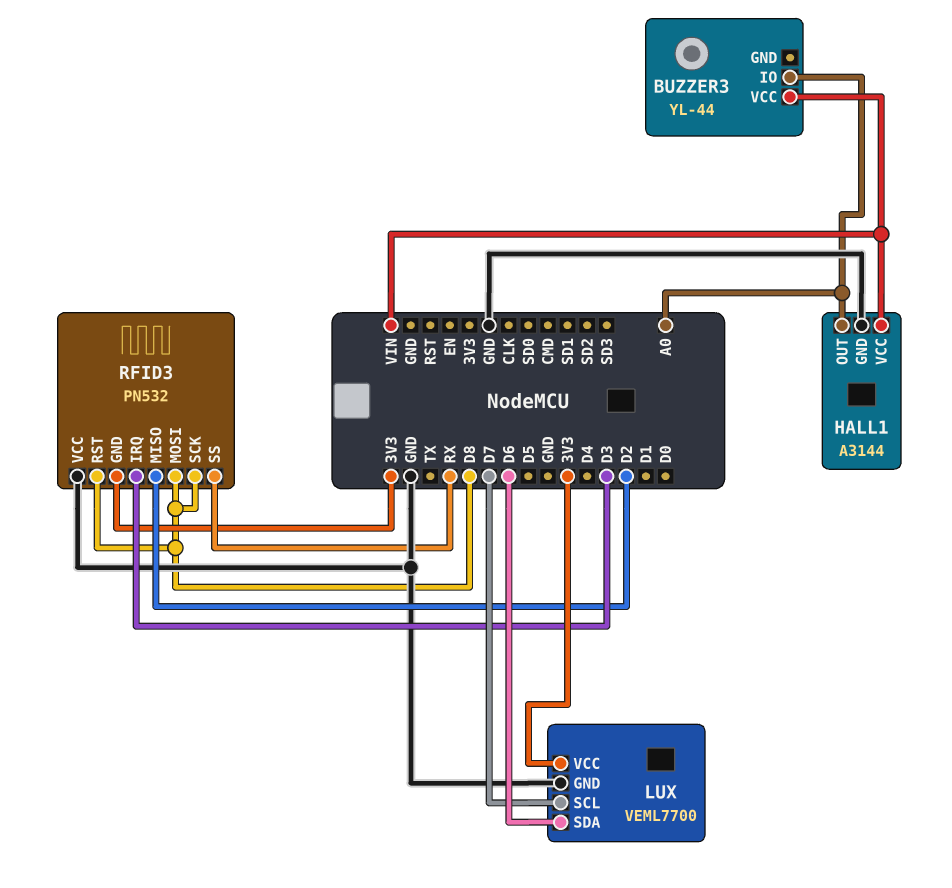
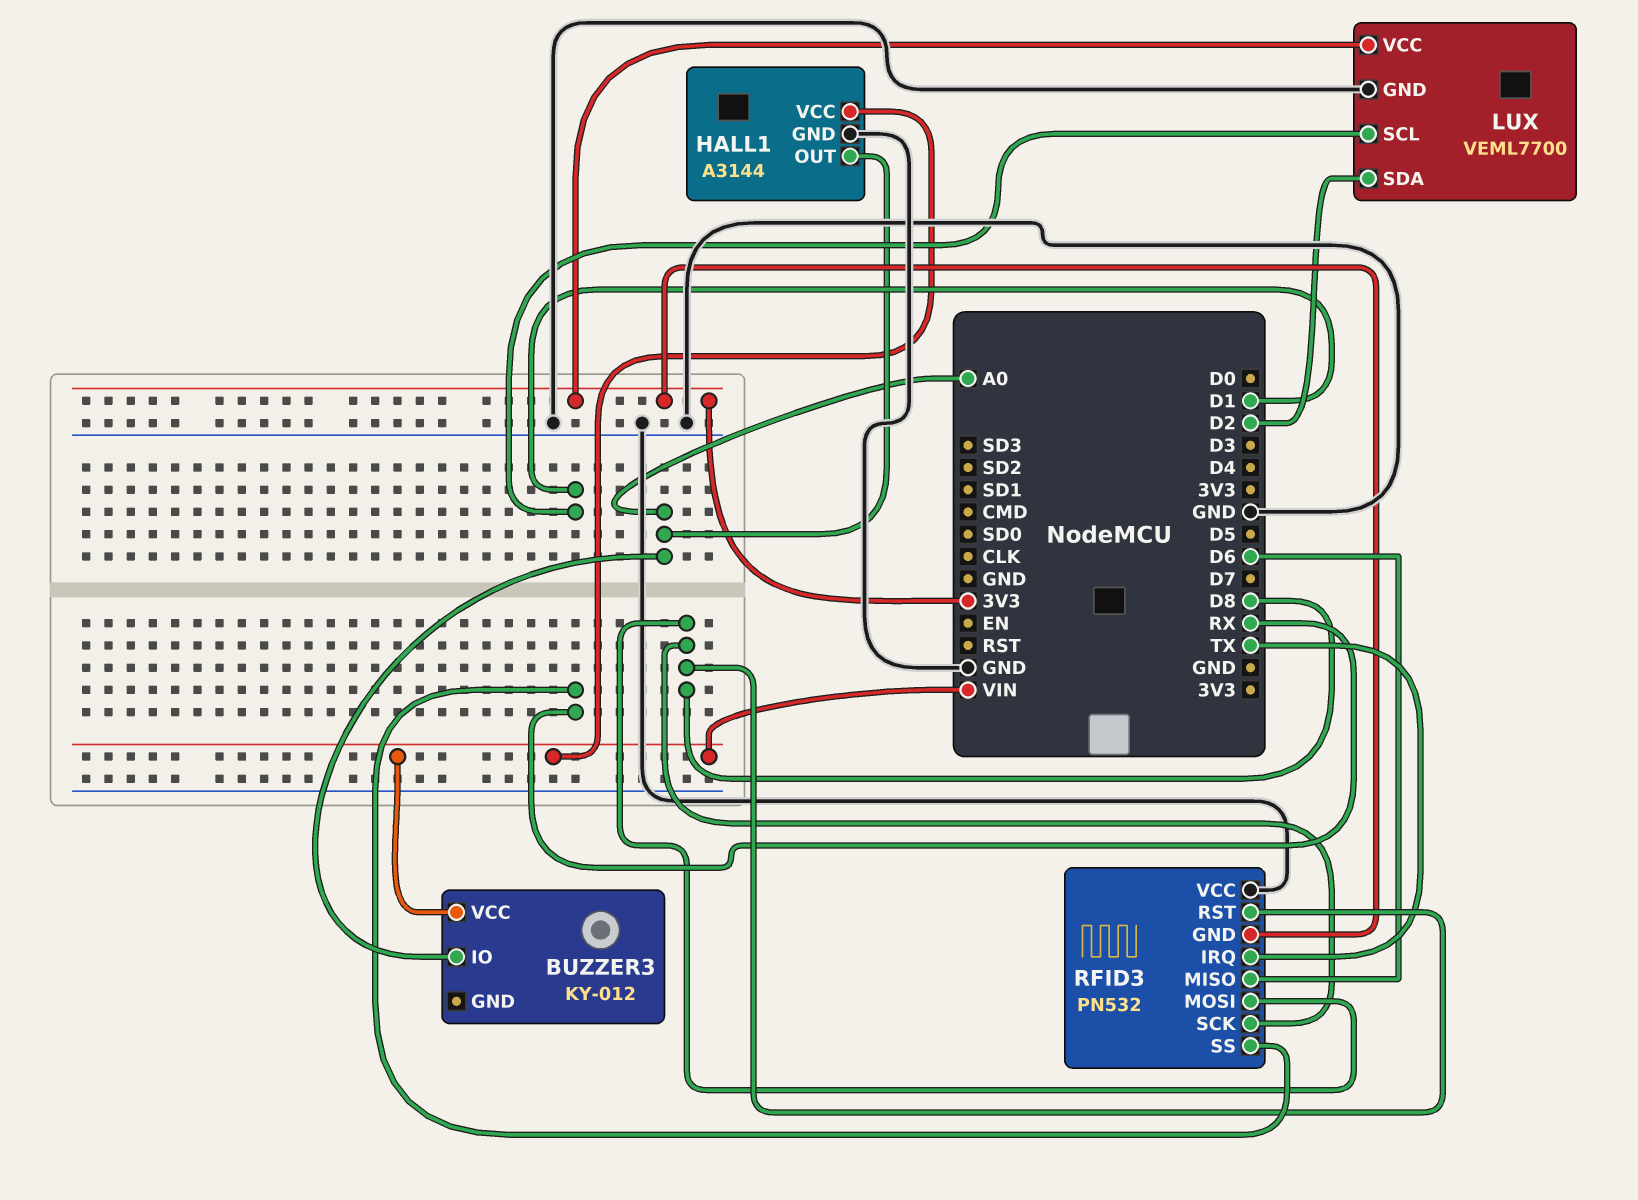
BUZZER3: YL-44 -> KY-012
LUX pin SCL: D7 -> D1
LUX pin SDA: D6 -> D2
RFID3 pin IRQ: D3 -> TX
RFID3 pin MISO: D2 -> D6

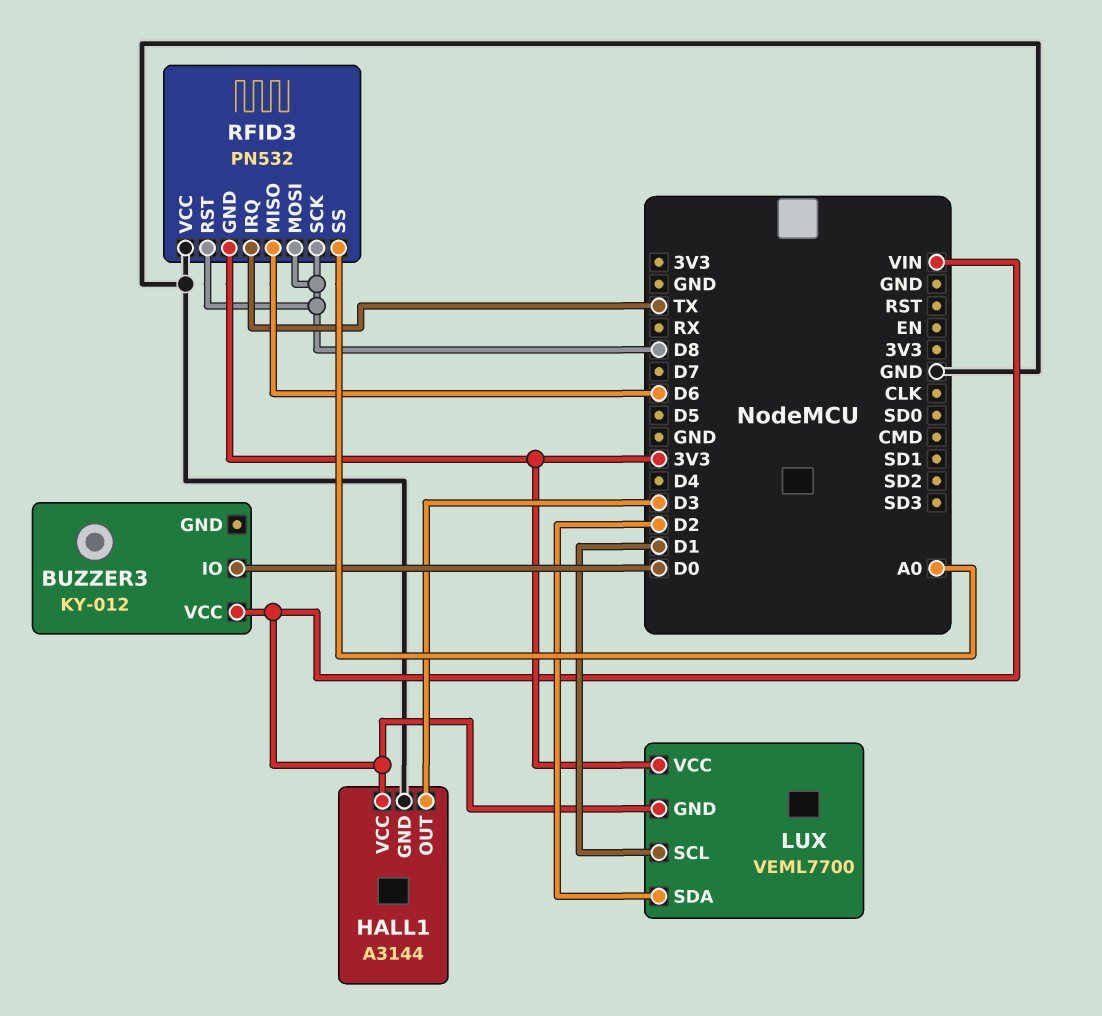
BUZZER3 pin IO: A0 -> D0
HALL1 pin OUT: A0 -> D3
LUX pin GND: GND -> VIN
RFID3 pin SS: RX -> A0

